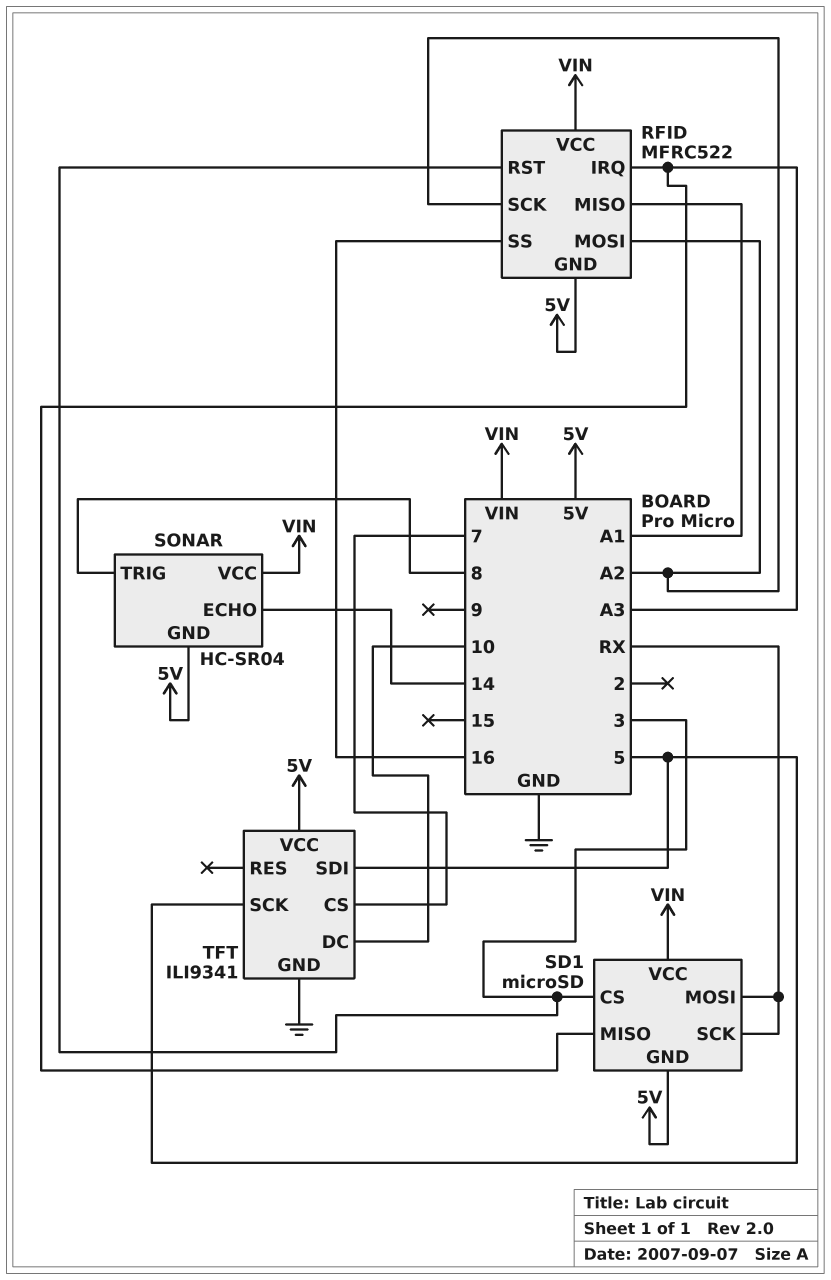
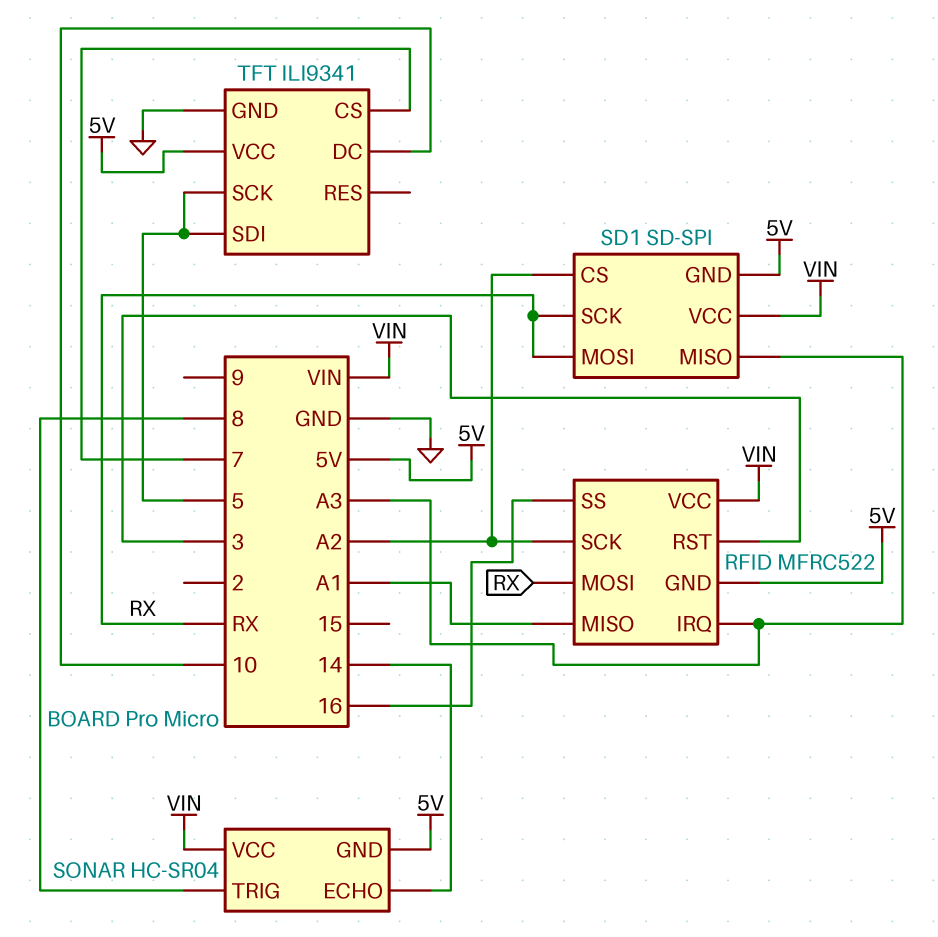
RFID pin MOSI: A2 -> RX
SD1: microSD -> SD-SPI
SD1 pin CS: 3 -> A2

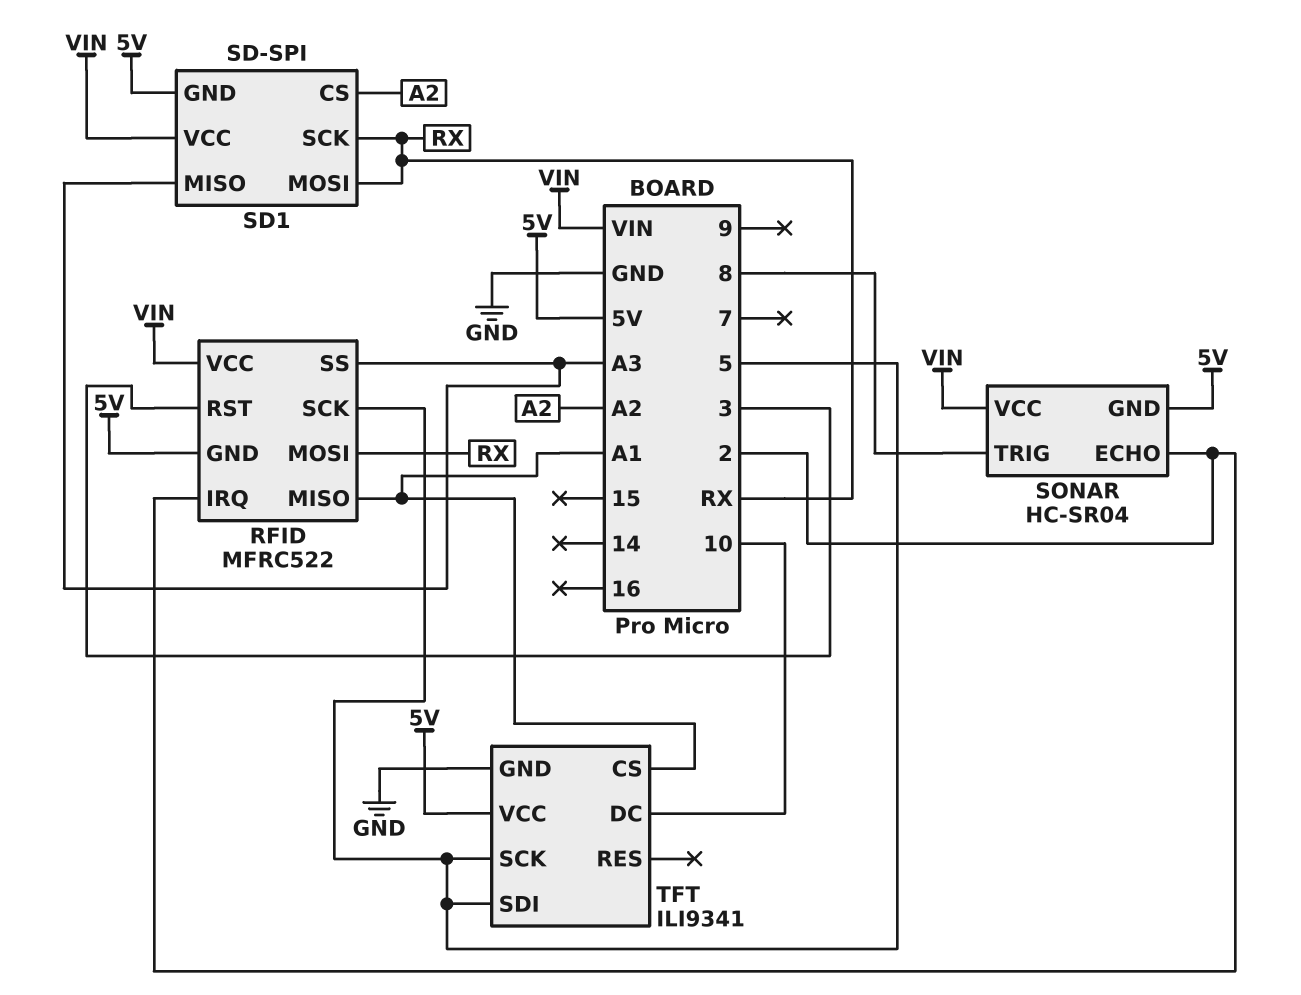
RFID pin IRQ: A3 -> 2
RFID pin SCK: A2 -> 5
RFID pin SS: 16 -> A3
SONAR pin ECHO: 14 -> 2
TFT pin CS: 7 -> A1

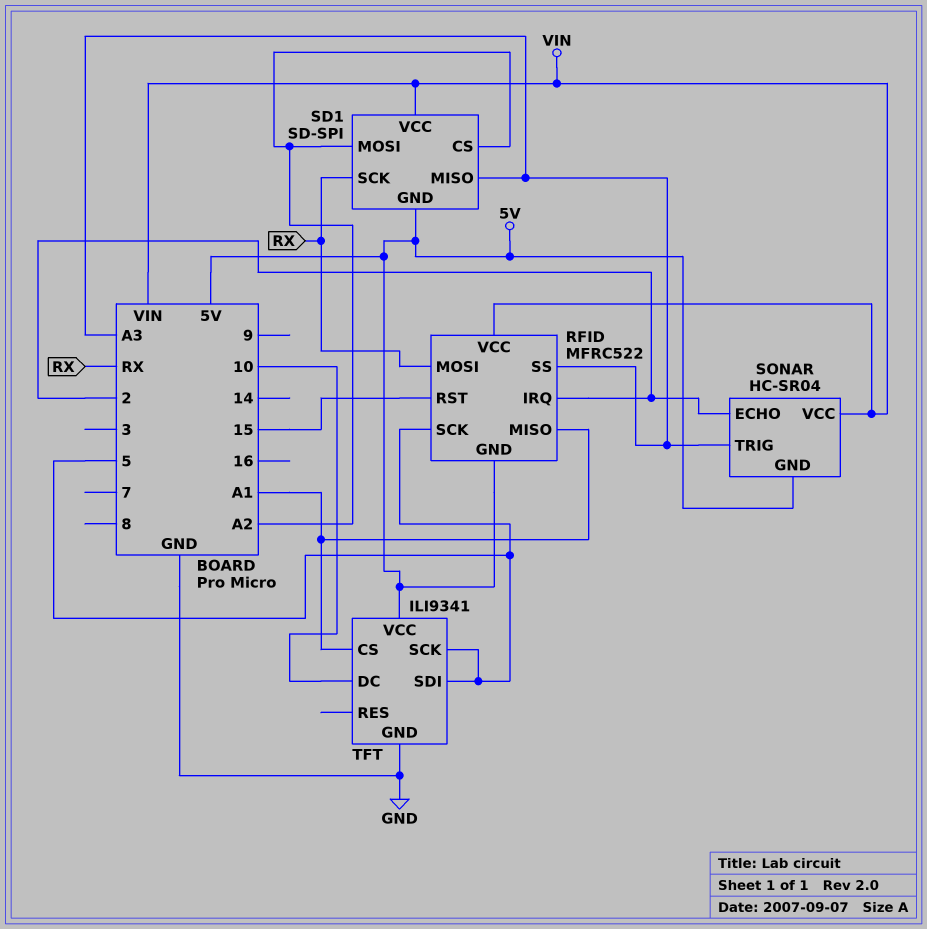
RFID pin RST: 3 -> 15
SD1 pin MOSI: RX -> A2
SONAR pin TRIG: 8 -> A3

